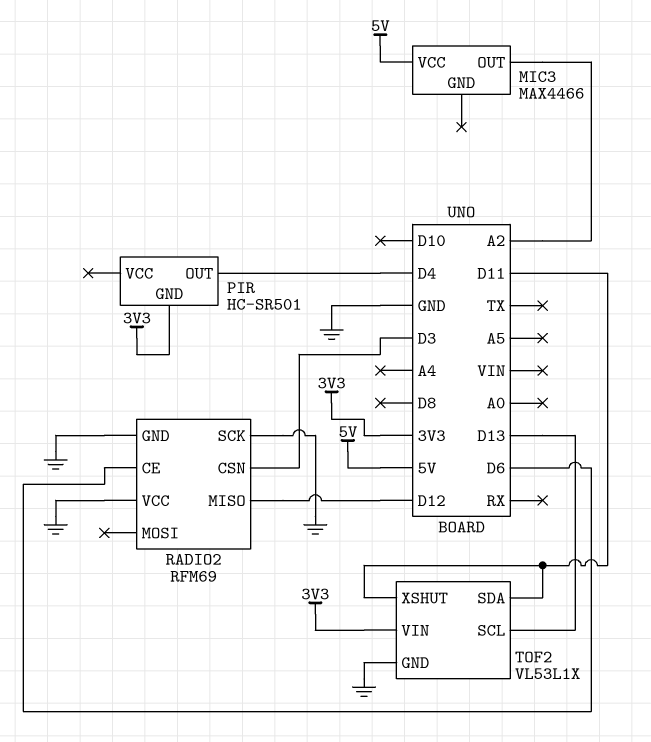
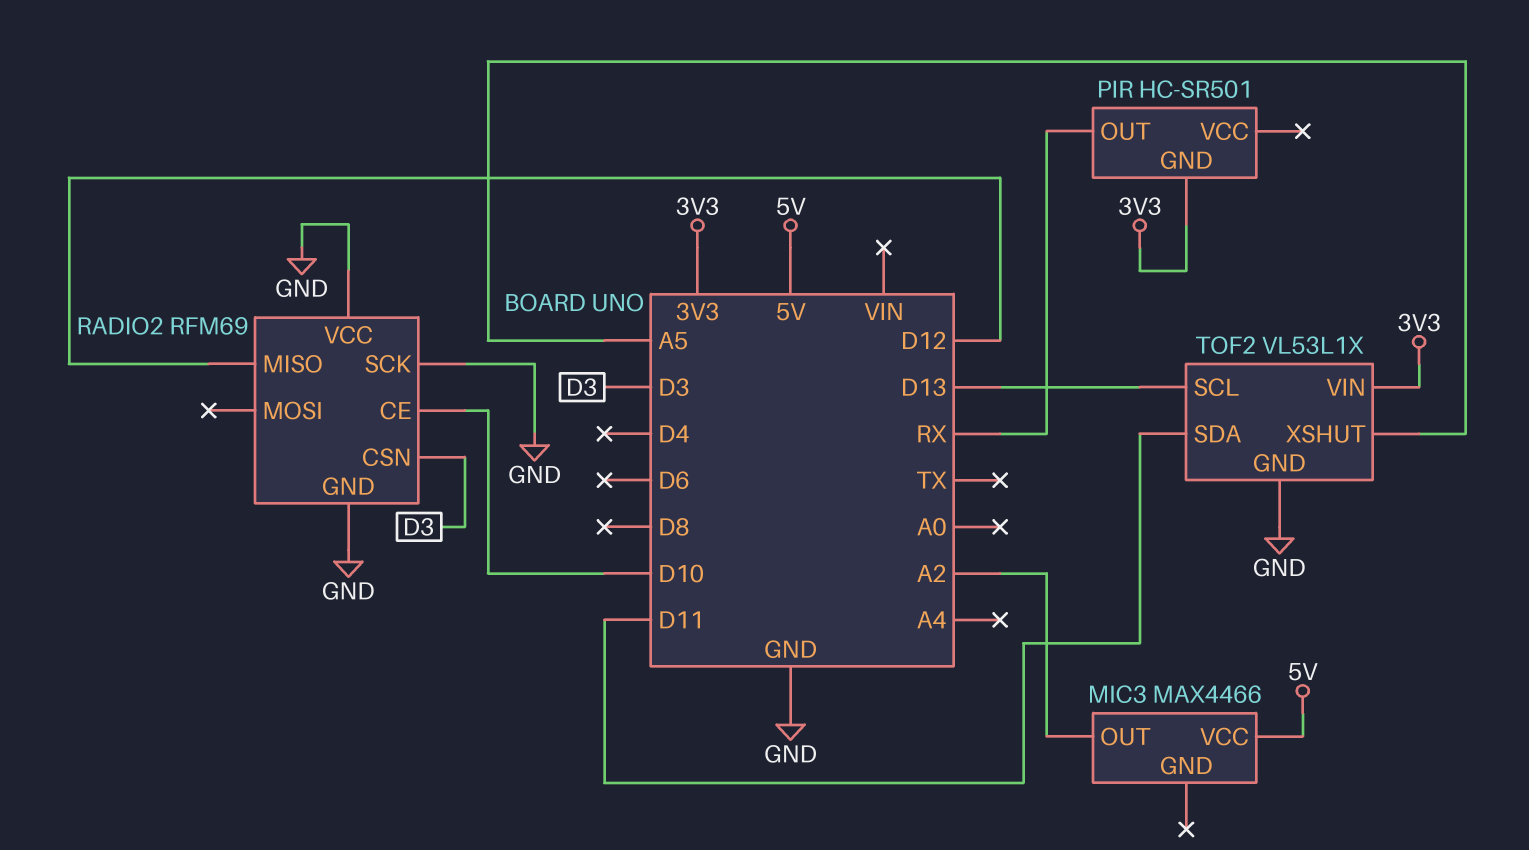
PIR pin OUT: D4 -> RX
RADIO2 pin CE: D6 -> D10
TOF2 pin XSHUT: D11 -> A5

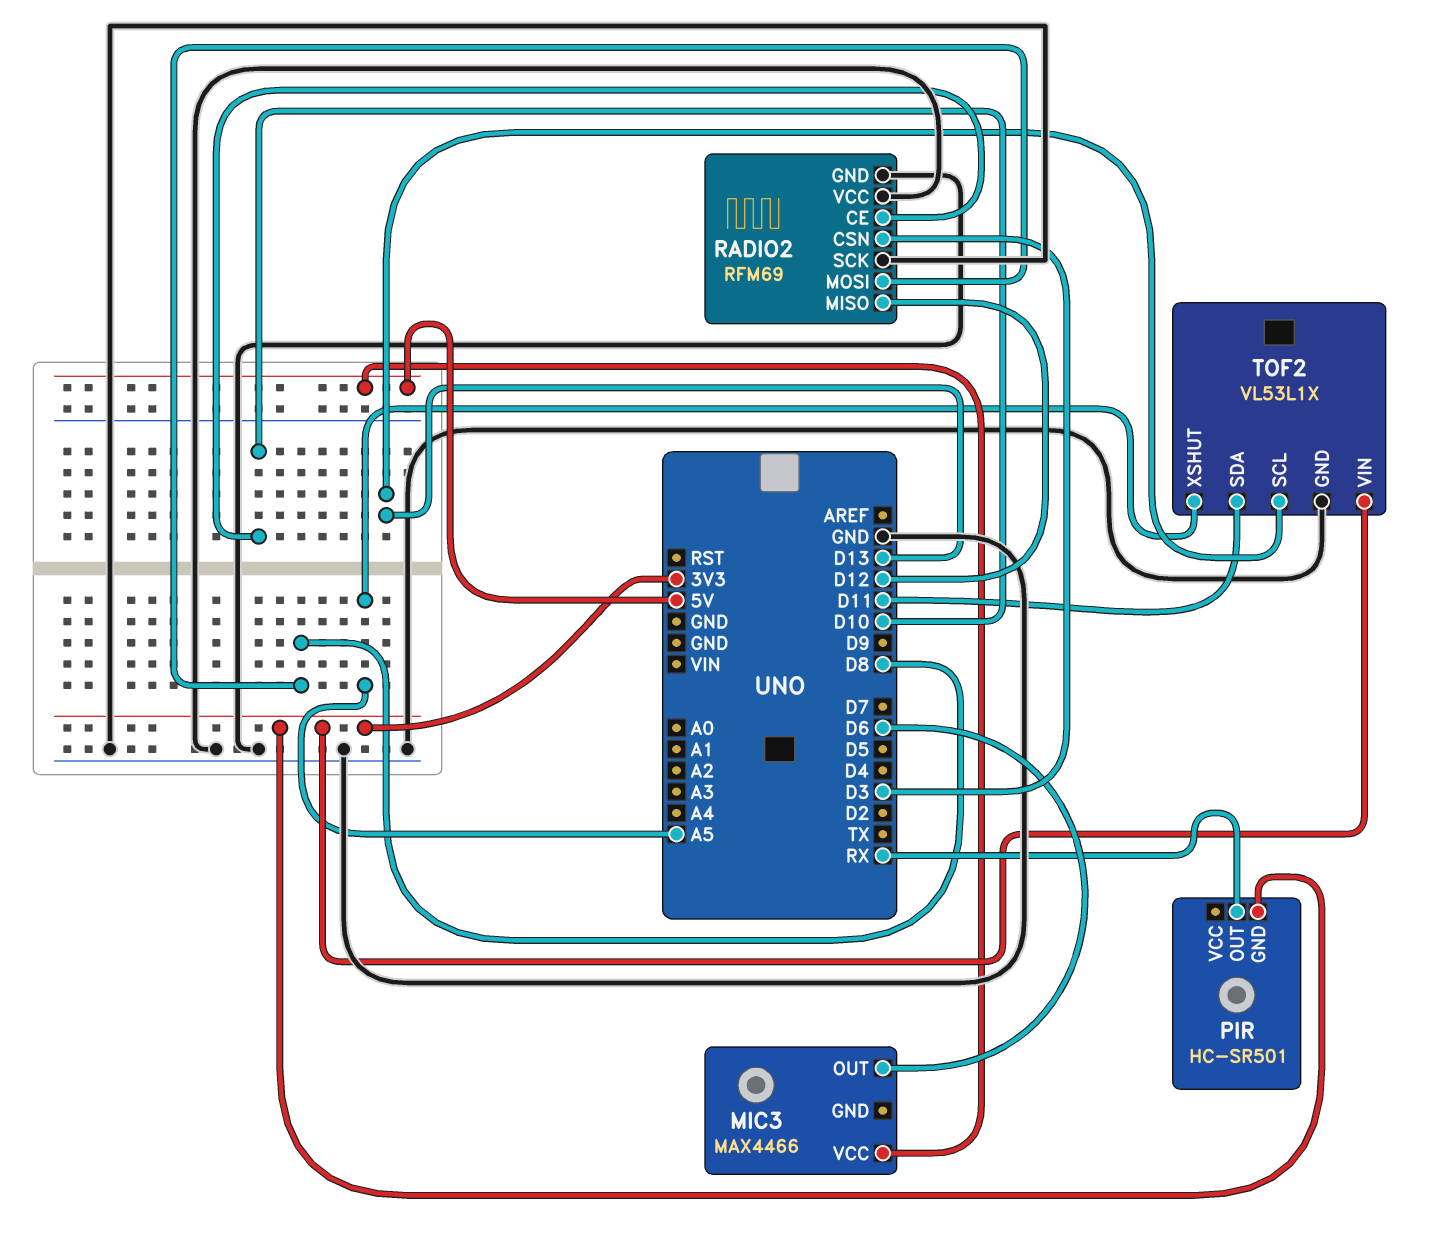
MIC3 pin OUT: A2 -> D6
RADIO2 pin MOSI: none -> D8

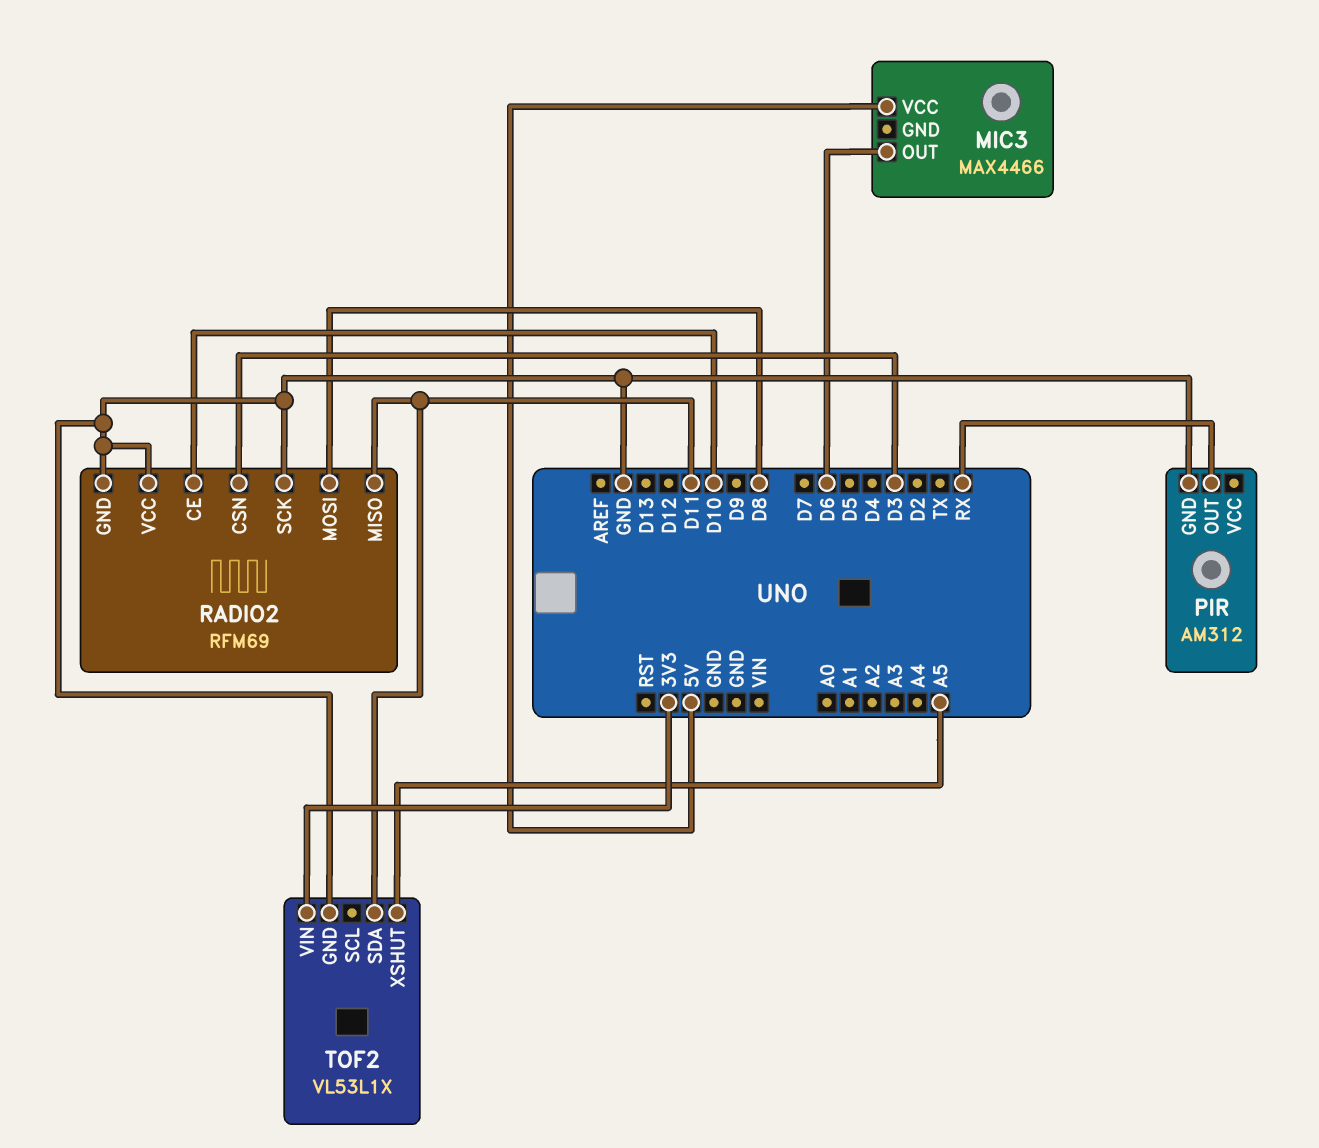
PIR: HC-SR501 -> AM312
PIR pin GND: 3V3 -> GND
RADIO2 pin MISO: D12 -> D11
TOF2 pin SCL: D13 -> none

